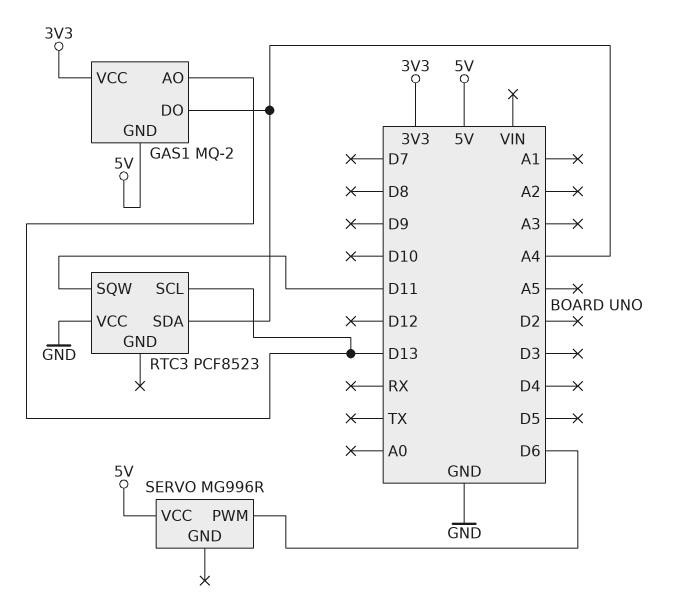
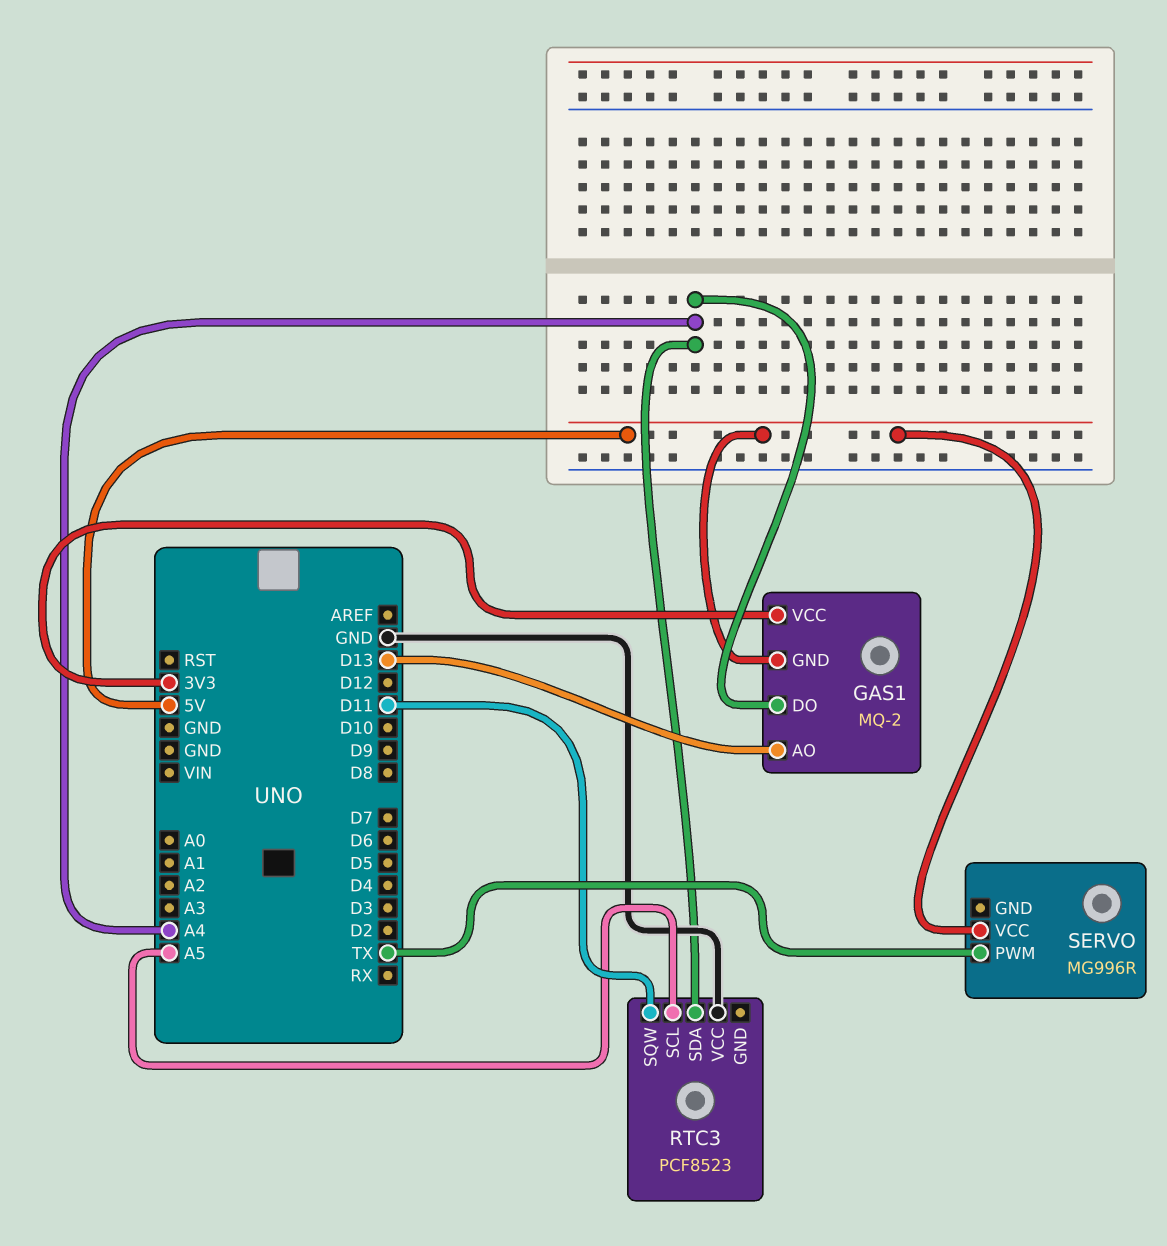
RTC3 pin SCL: D13 -> A5
SERVO pin PWM: D6 -> TX

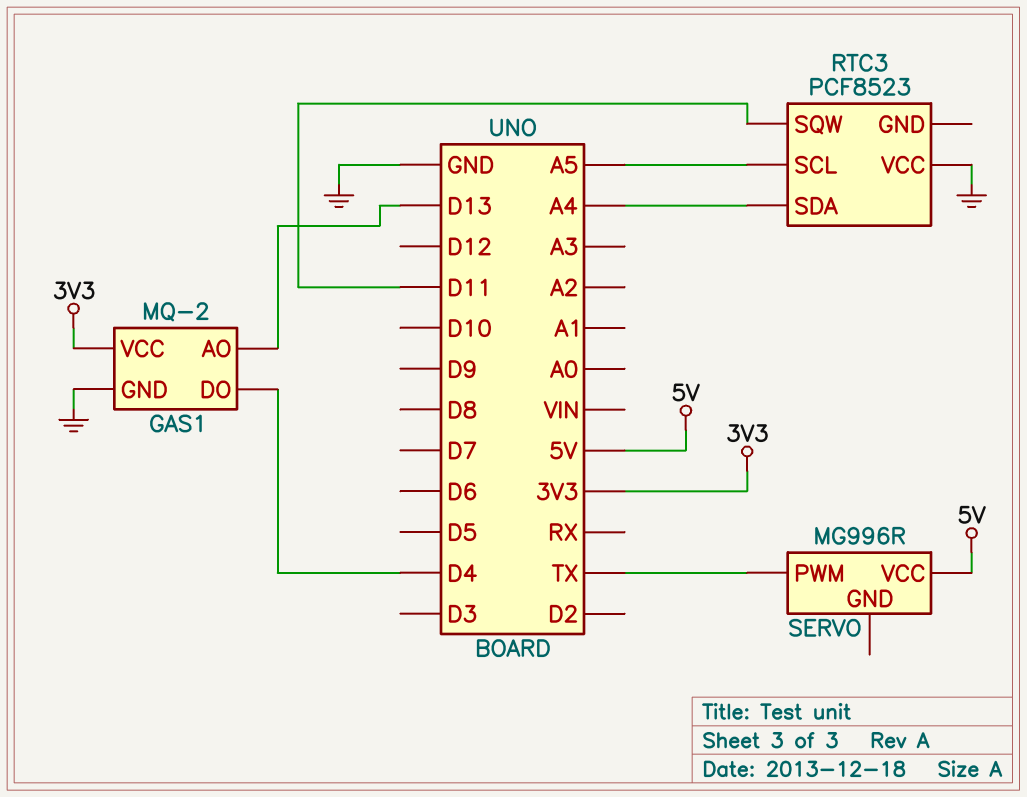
GAS1 pin DO: A4 -> D4
GAS1 pin GND: 5V -> GND

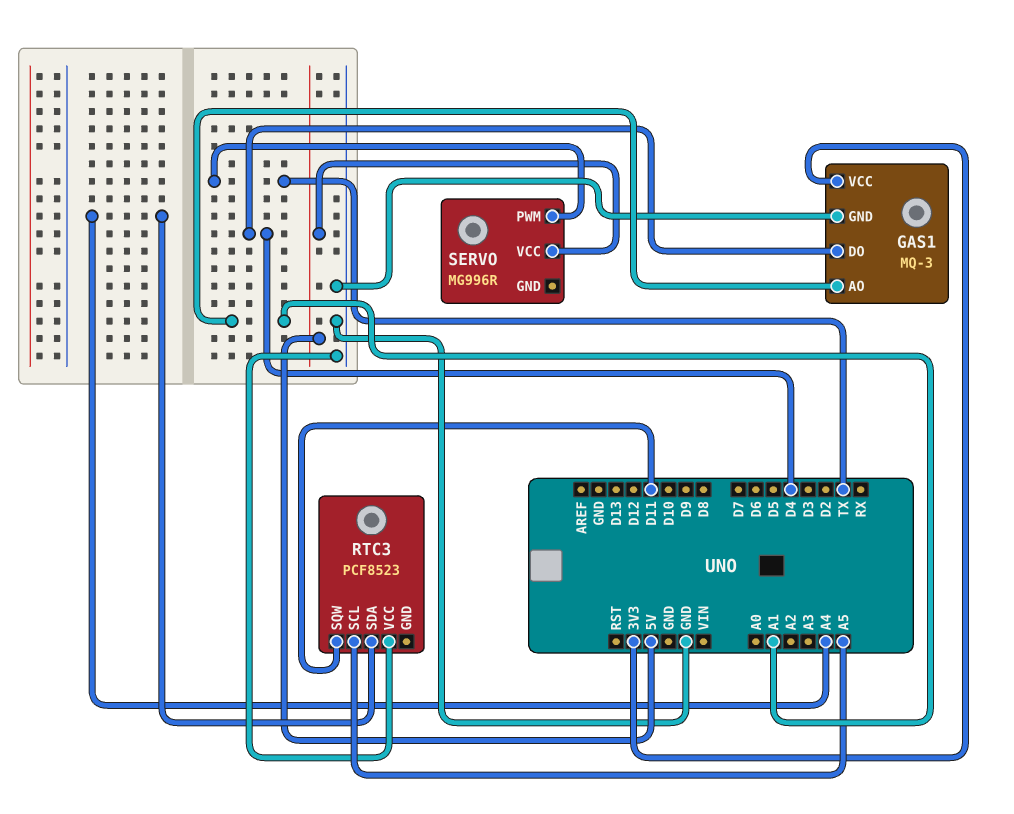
GAS1: MQ-2 -> MQ-3
GAS1 pin AO: D13 -> A1

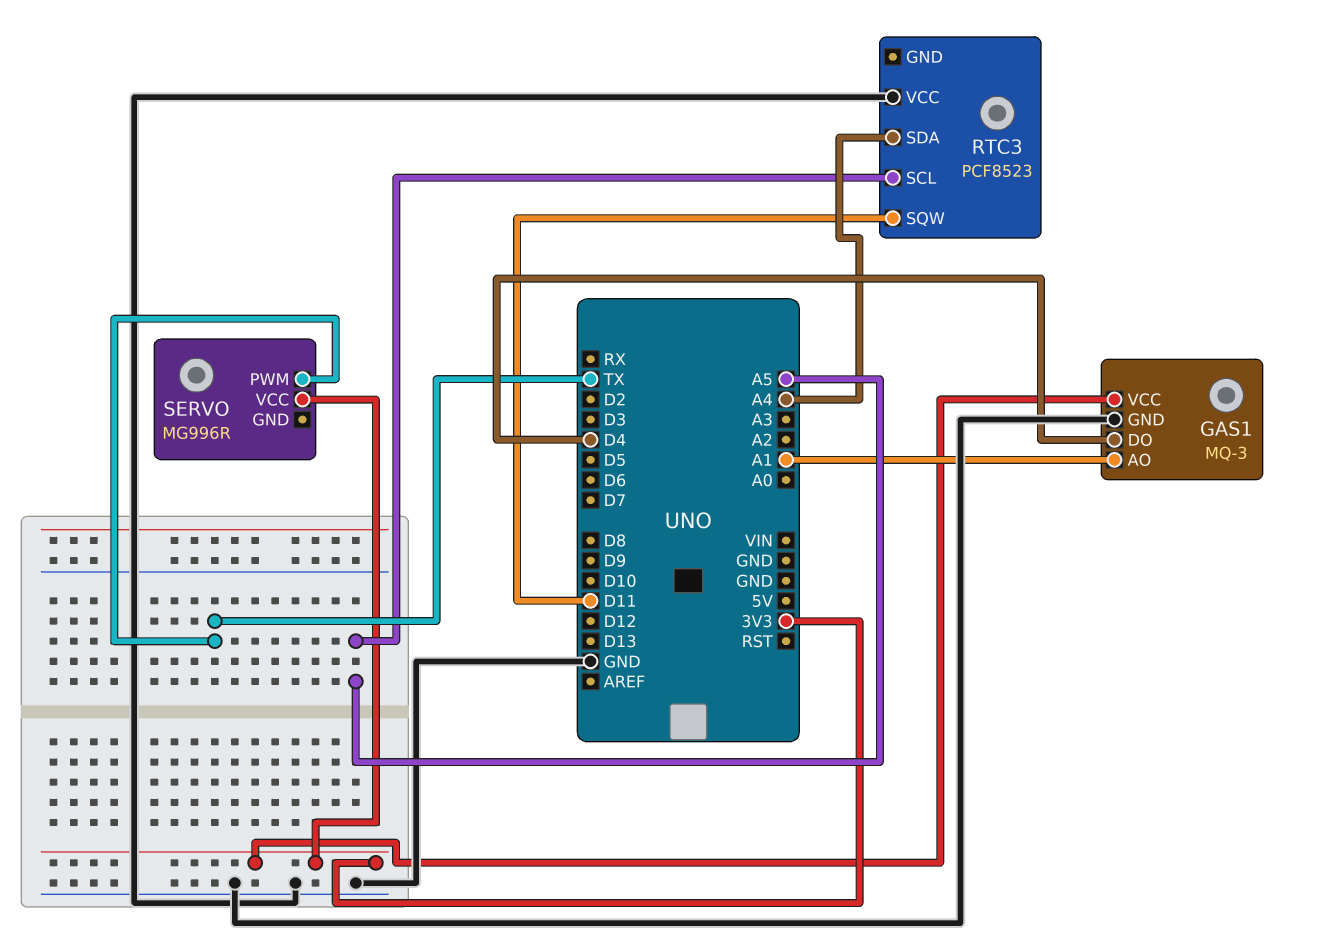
SERVO pin VCC: 5V -> 3V3

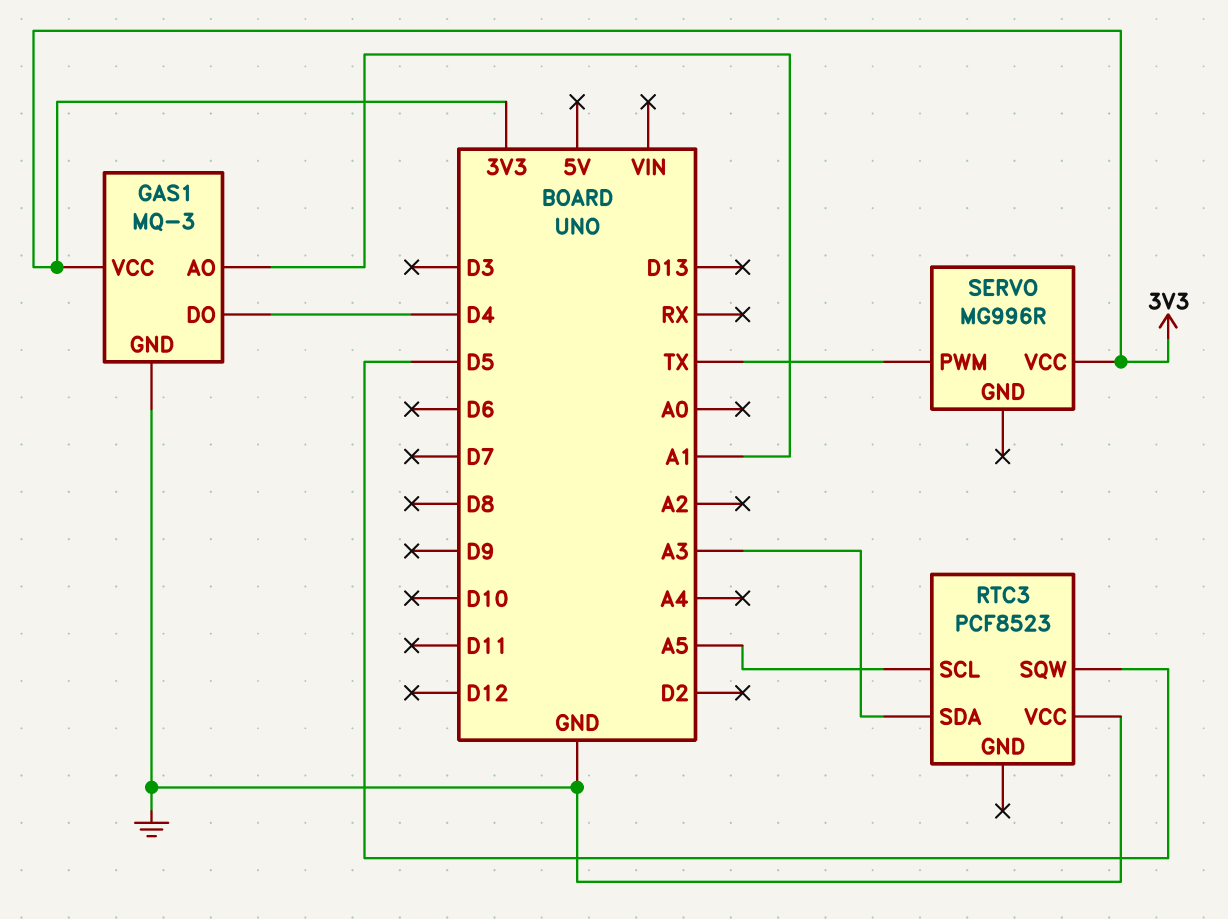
RTC3 pin SDA: A4 -> A3
RTC3 pin SQW: D11 -> D5

